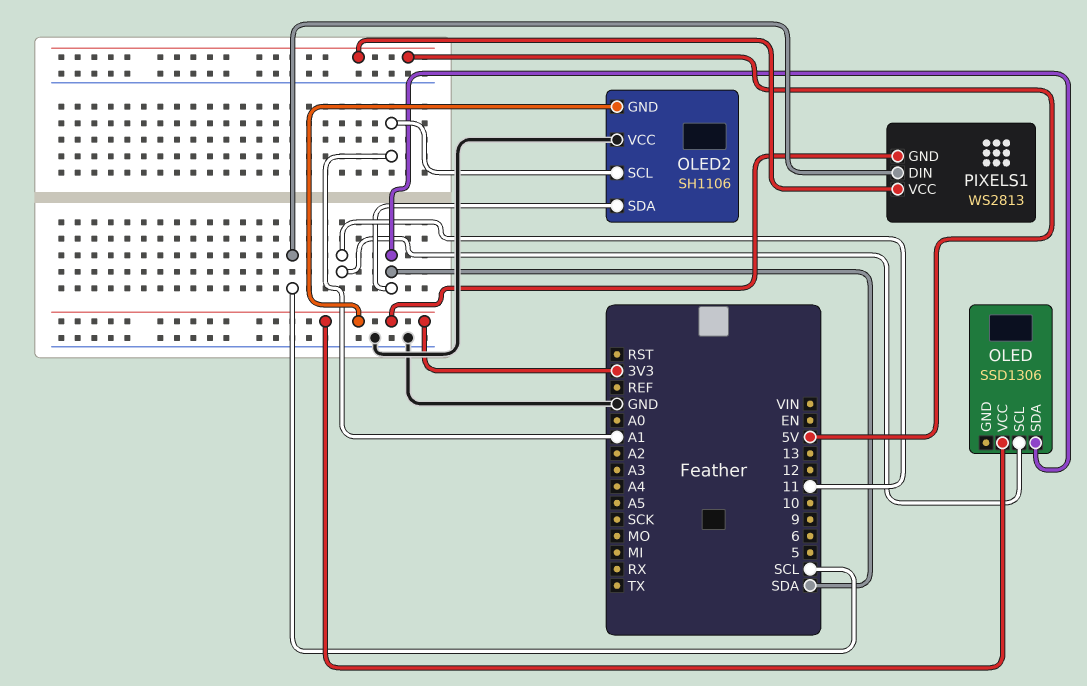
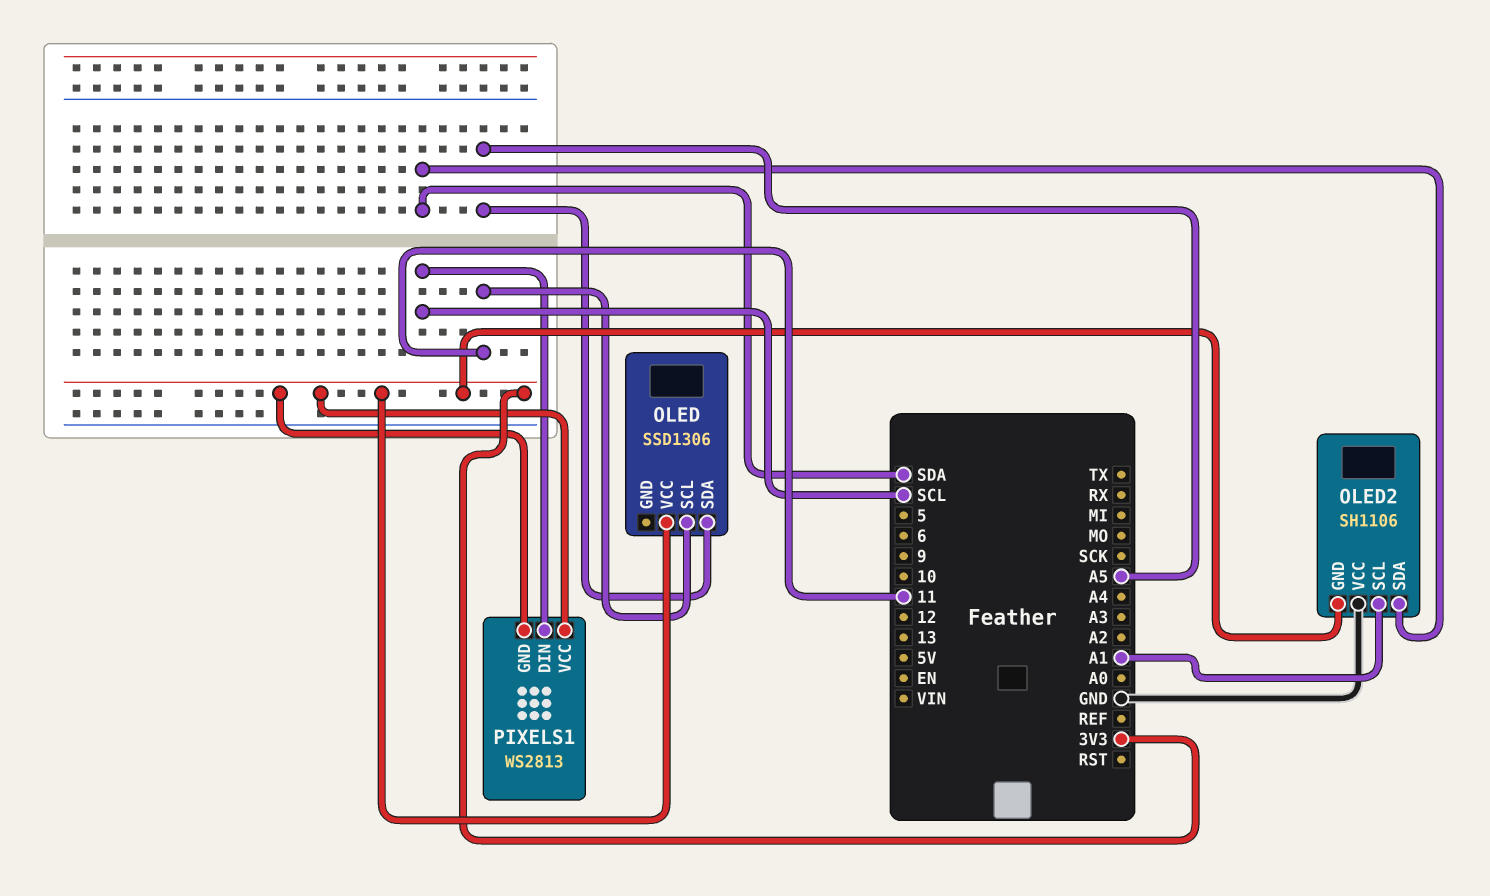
OLED pin SDA: SDA -> A5
PIXELS1 pin VCC: 5V -> 3V3

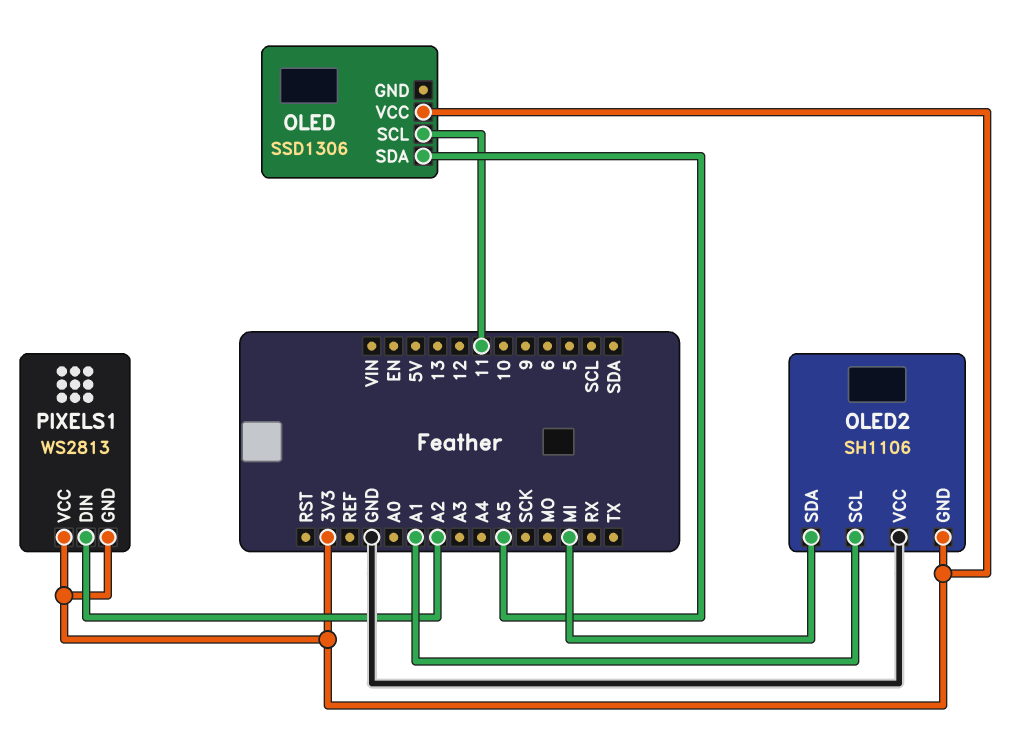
OLED2 pin SDA: SDA -> MI
PIXELS1 pin DIN: SCL -> A2

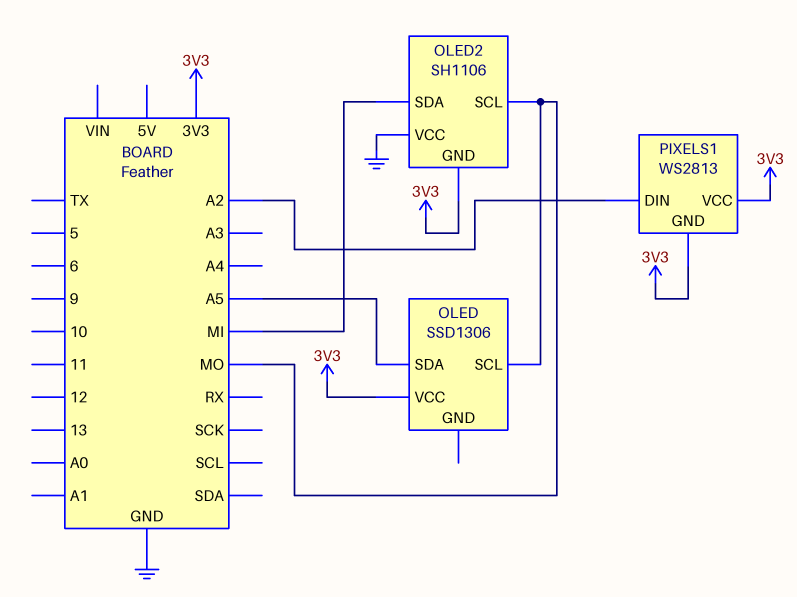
OLED pin SCL: 11 -> MO
OLED2 pin SCL: A1 -> MO

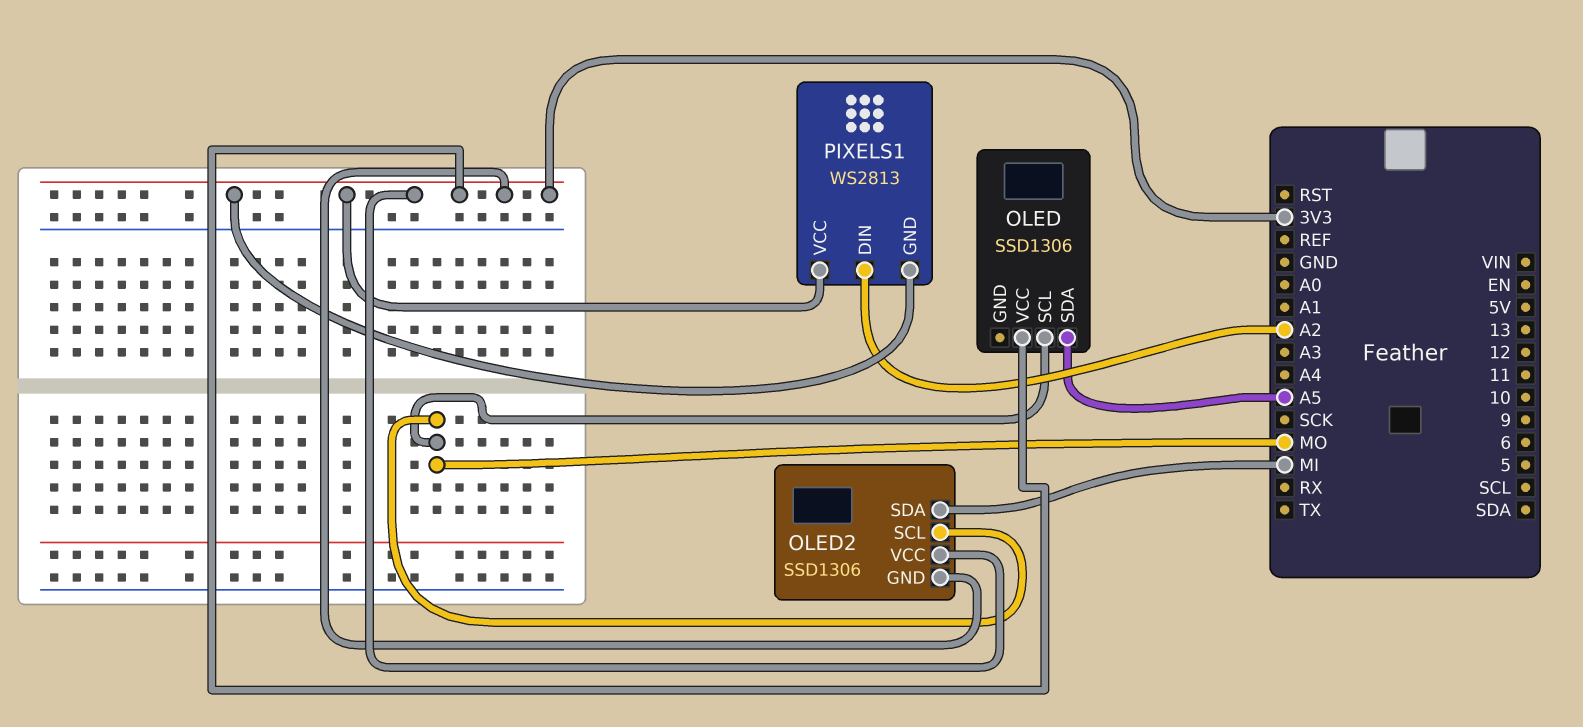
OLED2: SH1106 -> SSD1306
OLED2 pin VCC: GND -> 3V3

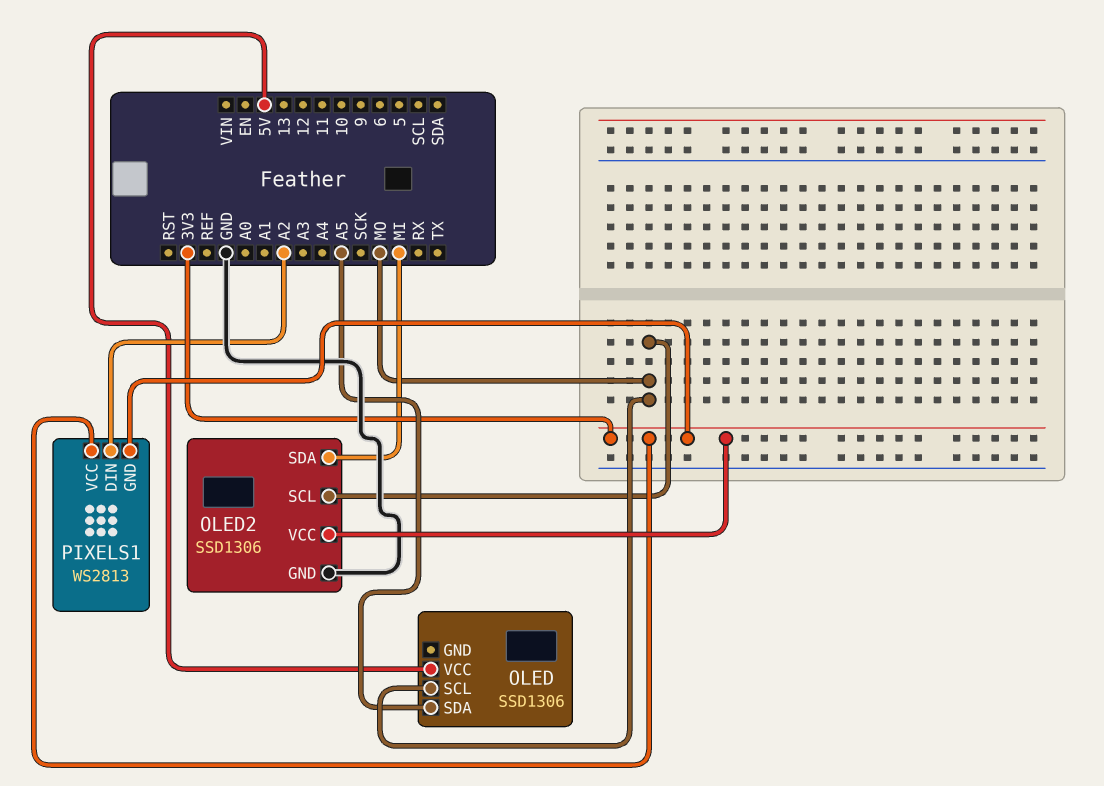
OLED pin VCC: 3V3 -> 5V
OLED2 pin GND: 3V3 -> GND

